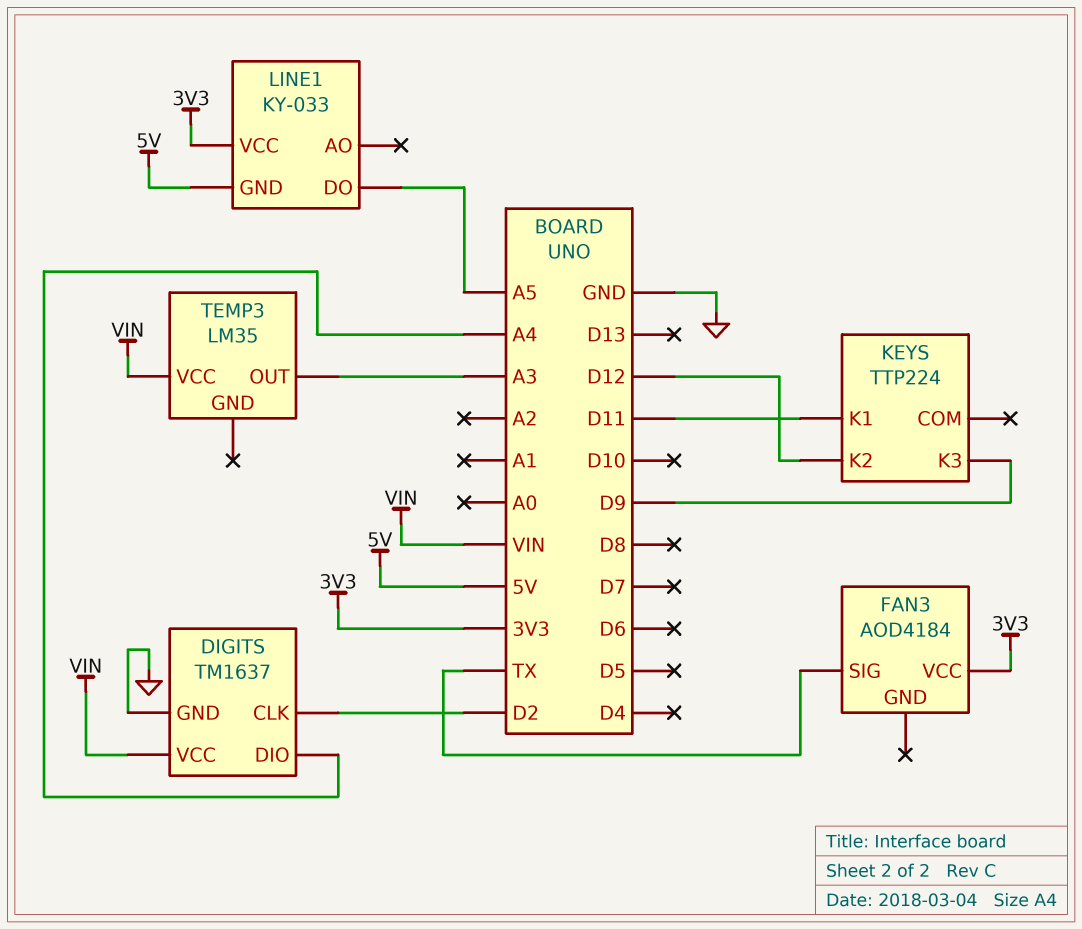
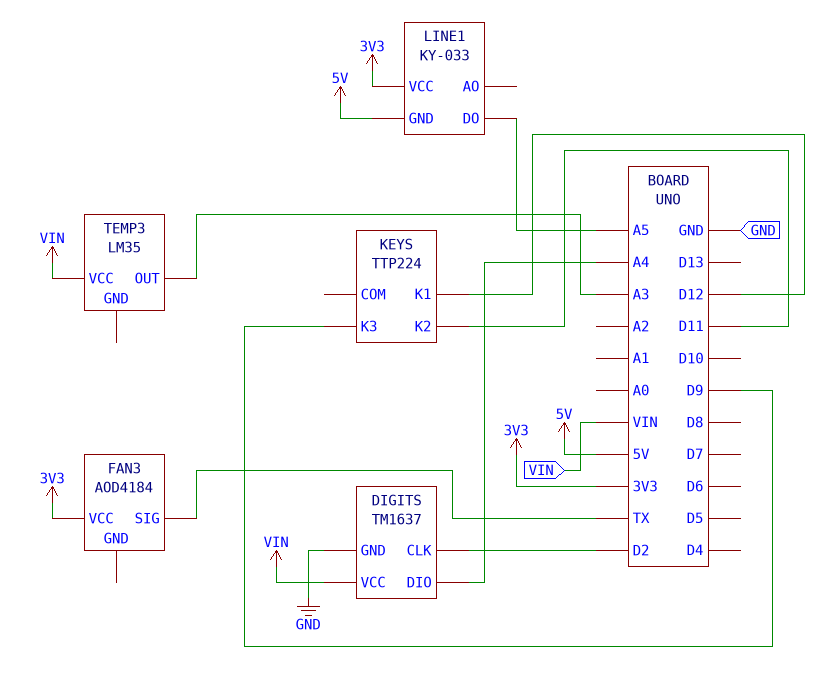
KEYS pin K1: D11 -> D12
KEYS pin K2: D12 -> D11

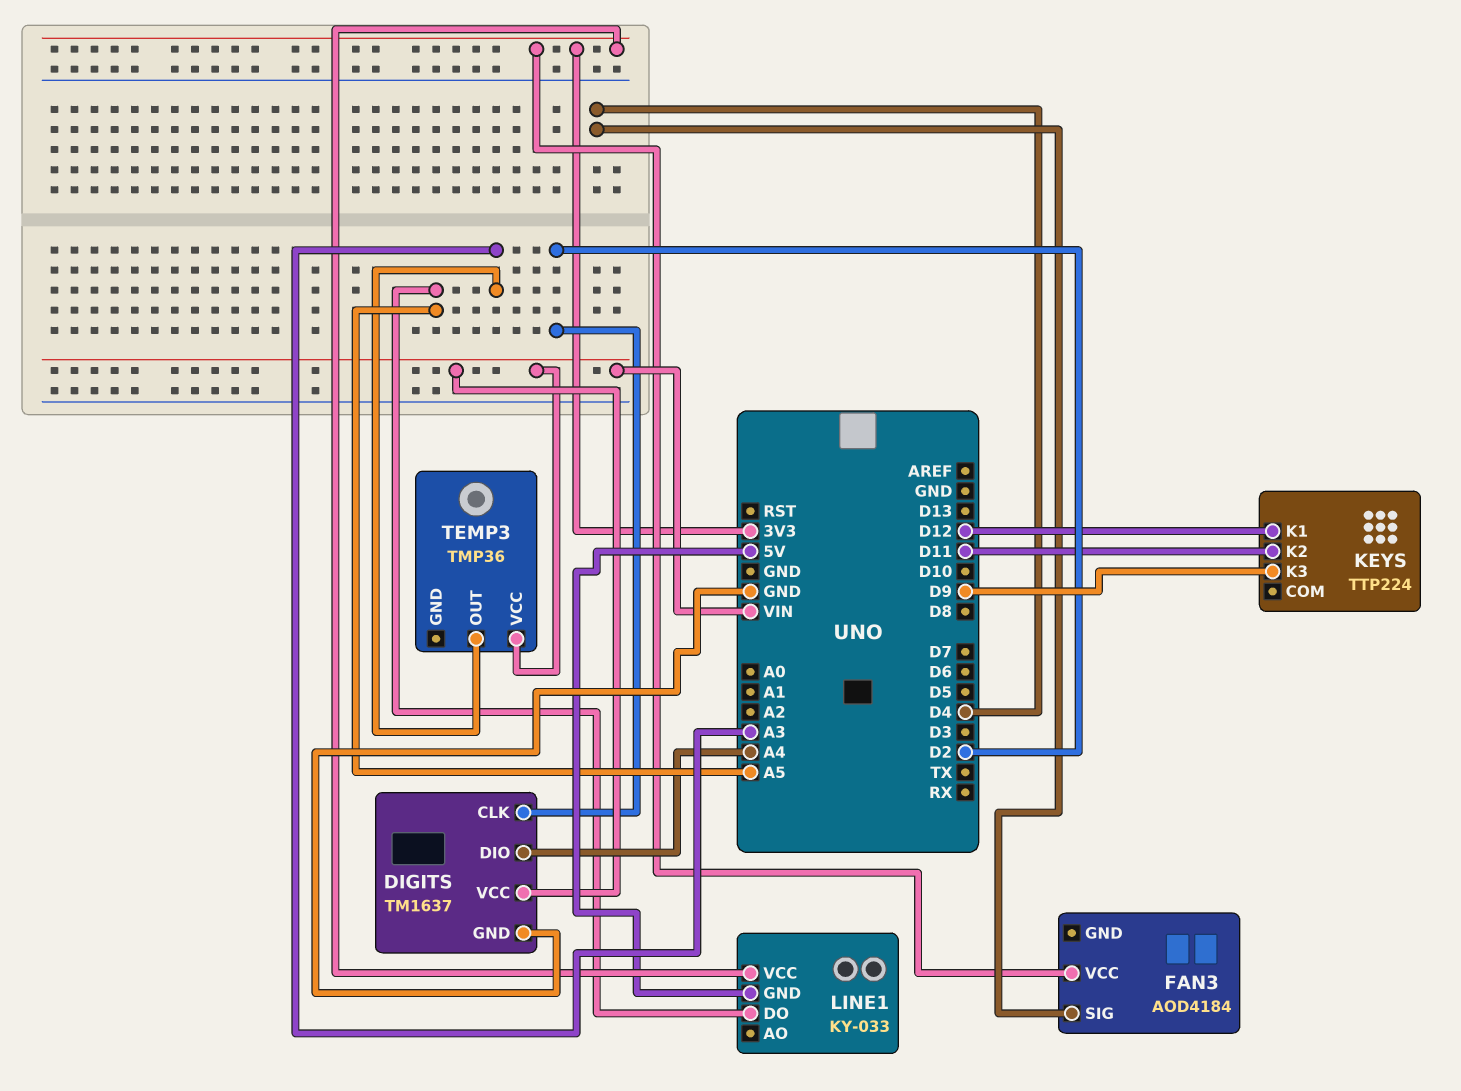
FAN3 pin SIG: TX -> D4
TEMP3: LM35 -> TMP36

